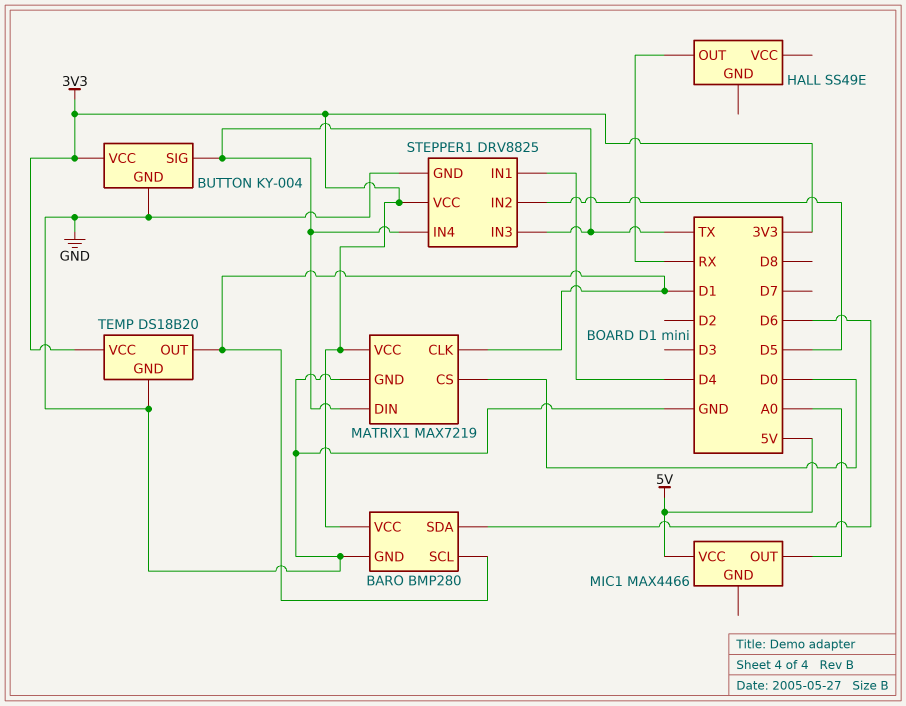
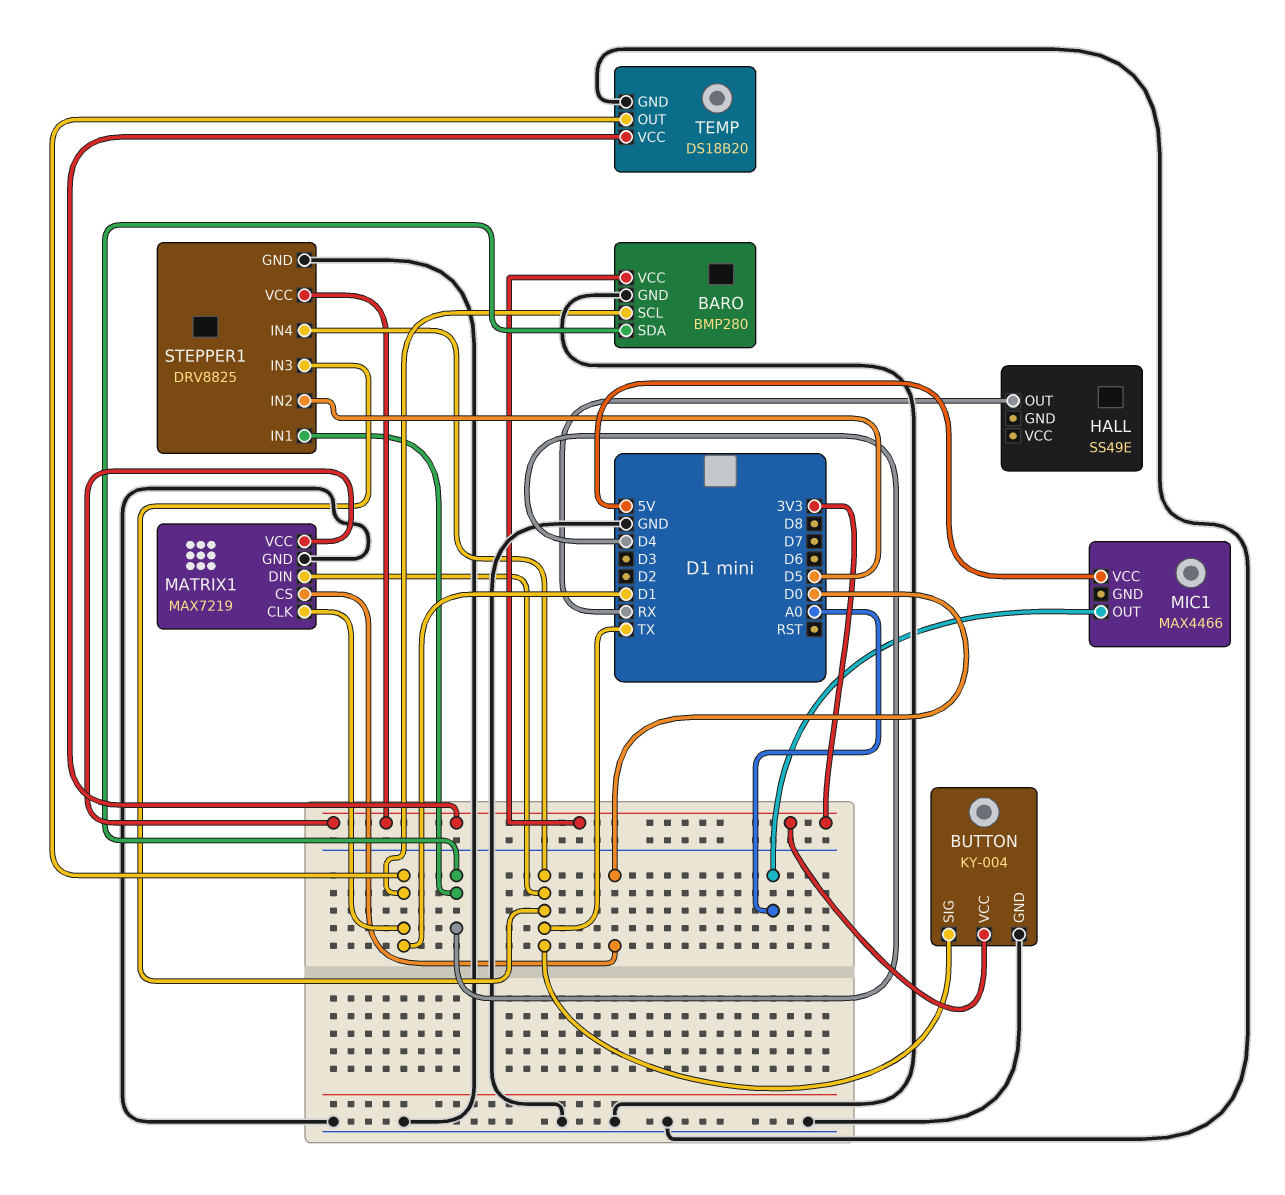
BARO pin SDA: D6 -> D4

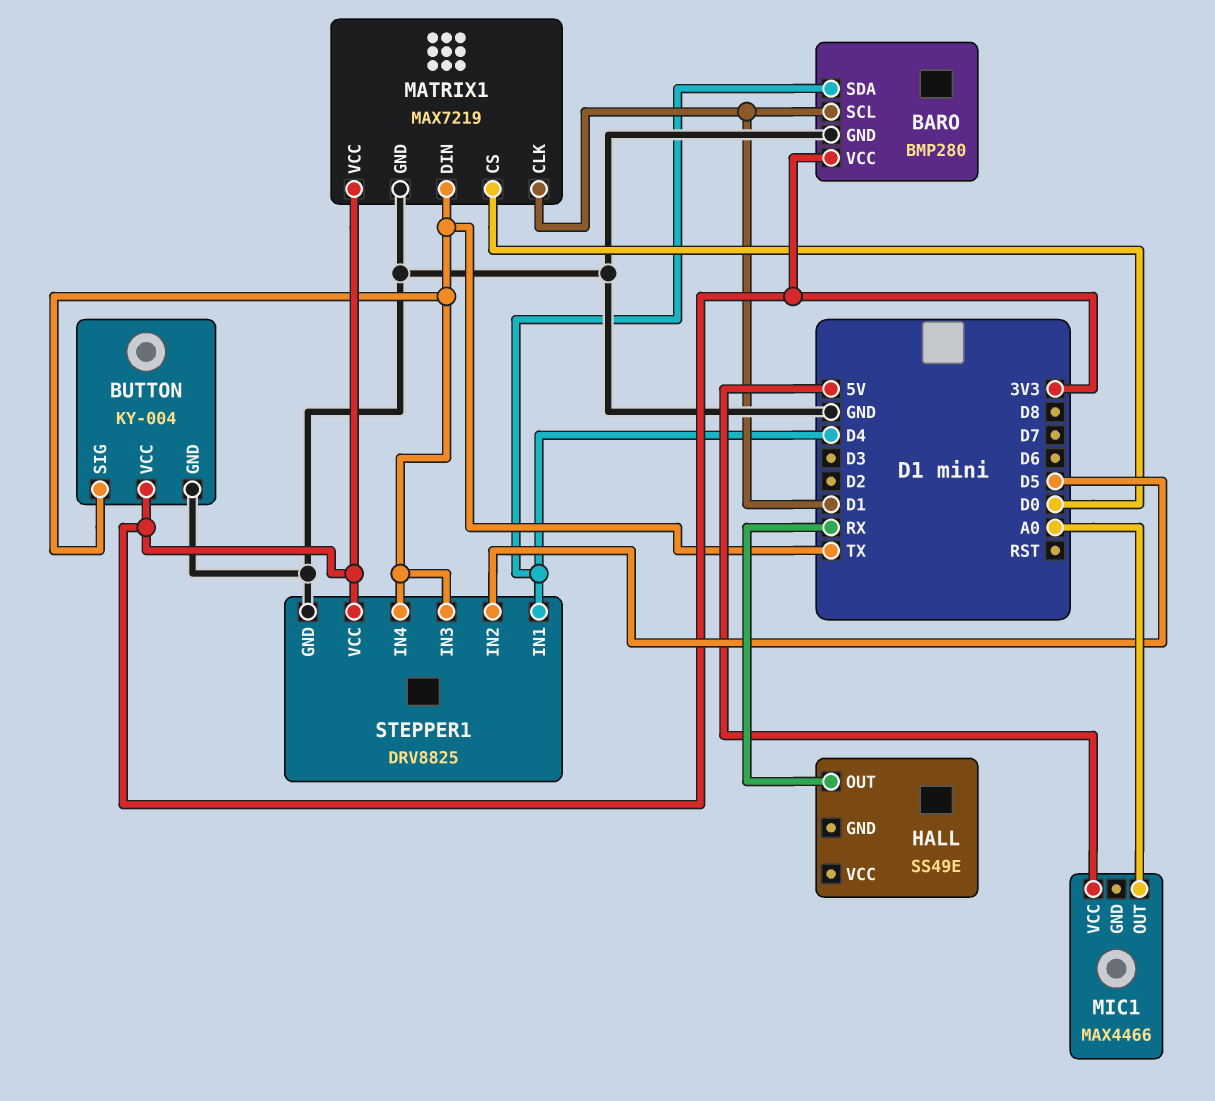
TEMP: DS18B20 -> none
TEMP pin GND: GND -> none
TEMP pin OUT: D1 -> none
TEMP pin VCC: 3V3 -> none

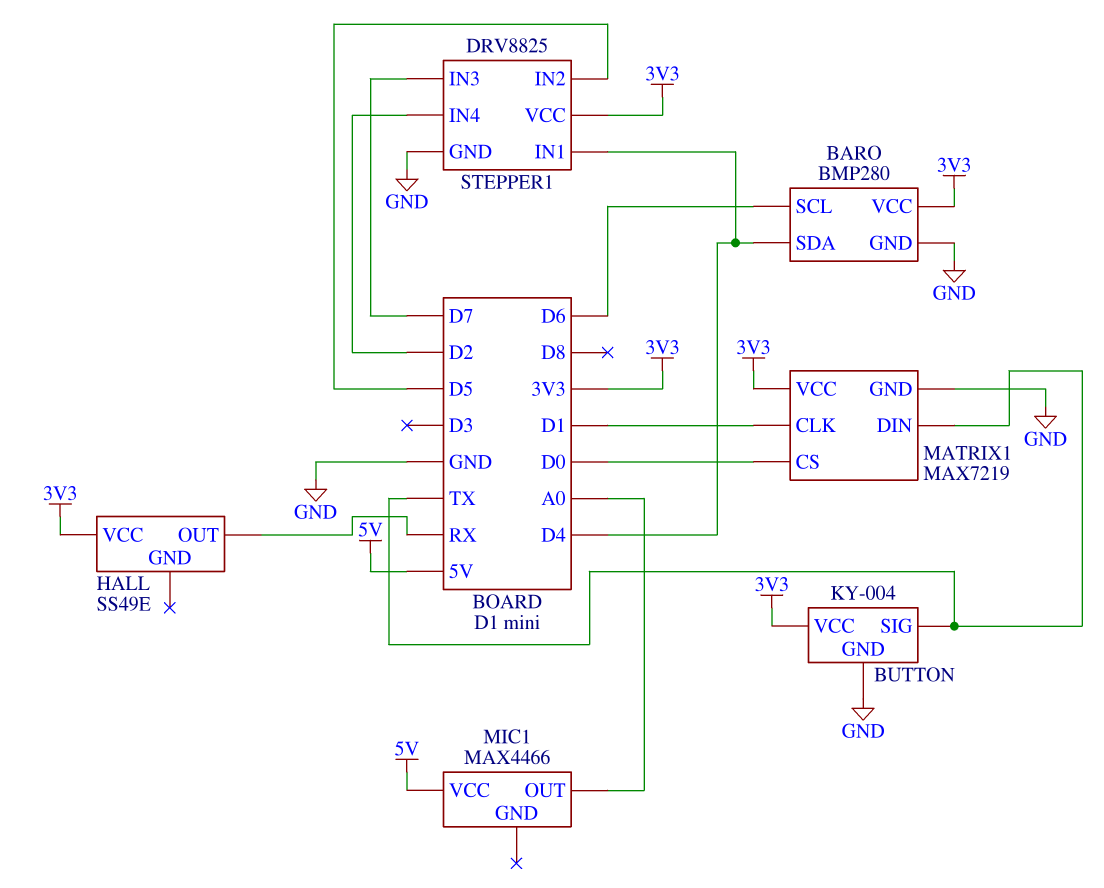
BARO pin SCL: D1 -> D6
HALL pin VCC: none -> 3V3
STEPPER1 pin IN3: TX -> D7
STEPPER1 pin IN4: TX -> D2

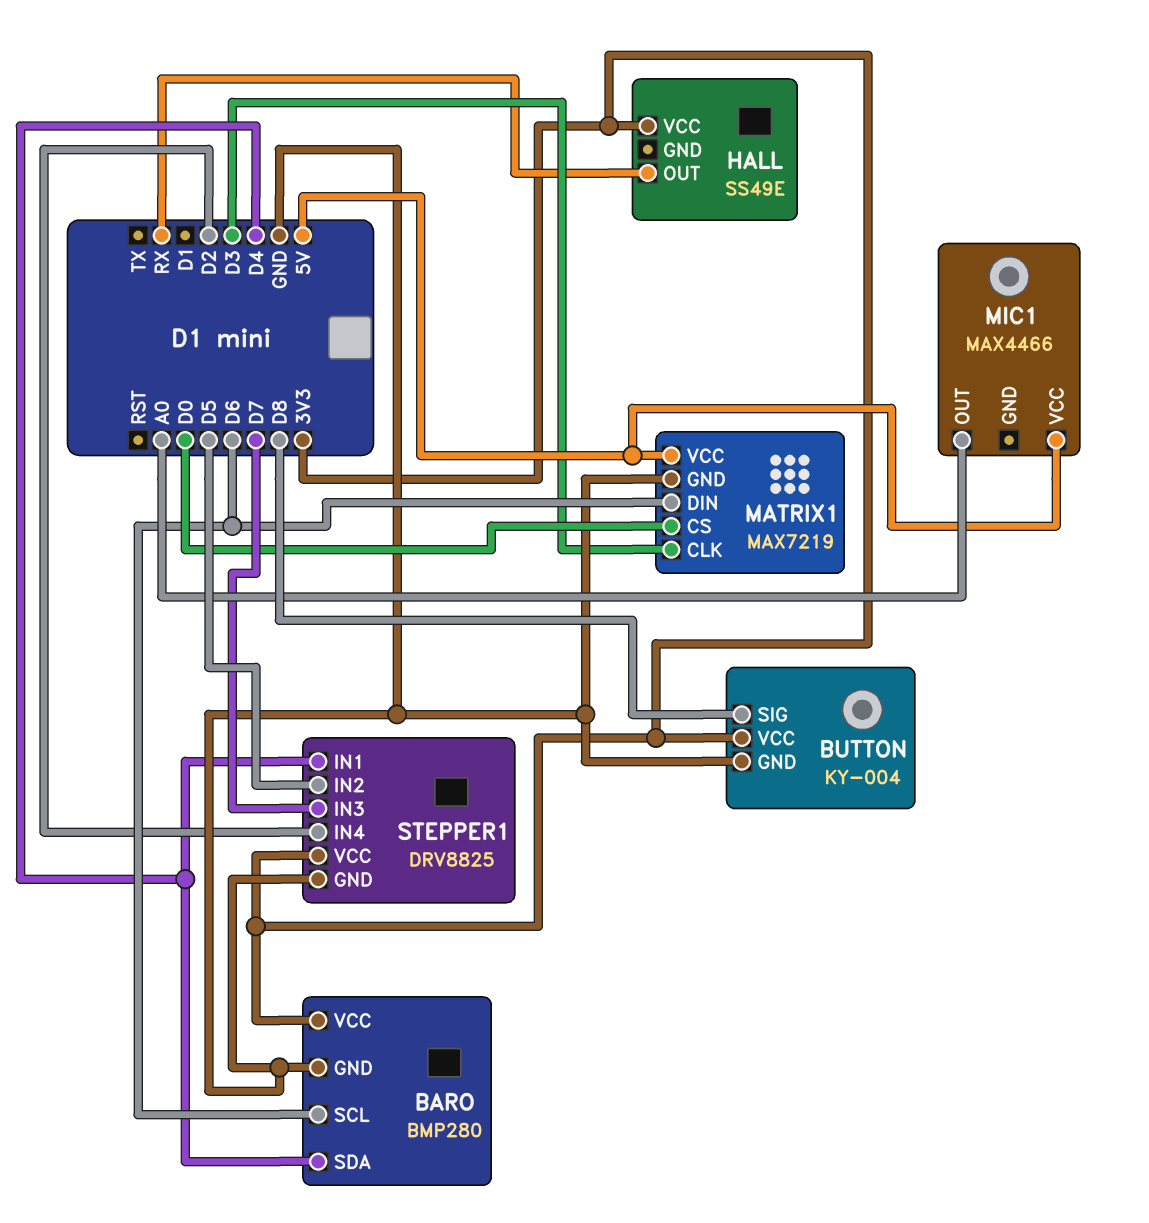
BUTTON pin SIG: TX -> D8
MATRIX1 pin CLK: D1 -> D3
MATRIX1 pin DIN: TX -> D6
MATRIX1 pin VCC: 3V3 -> 5V

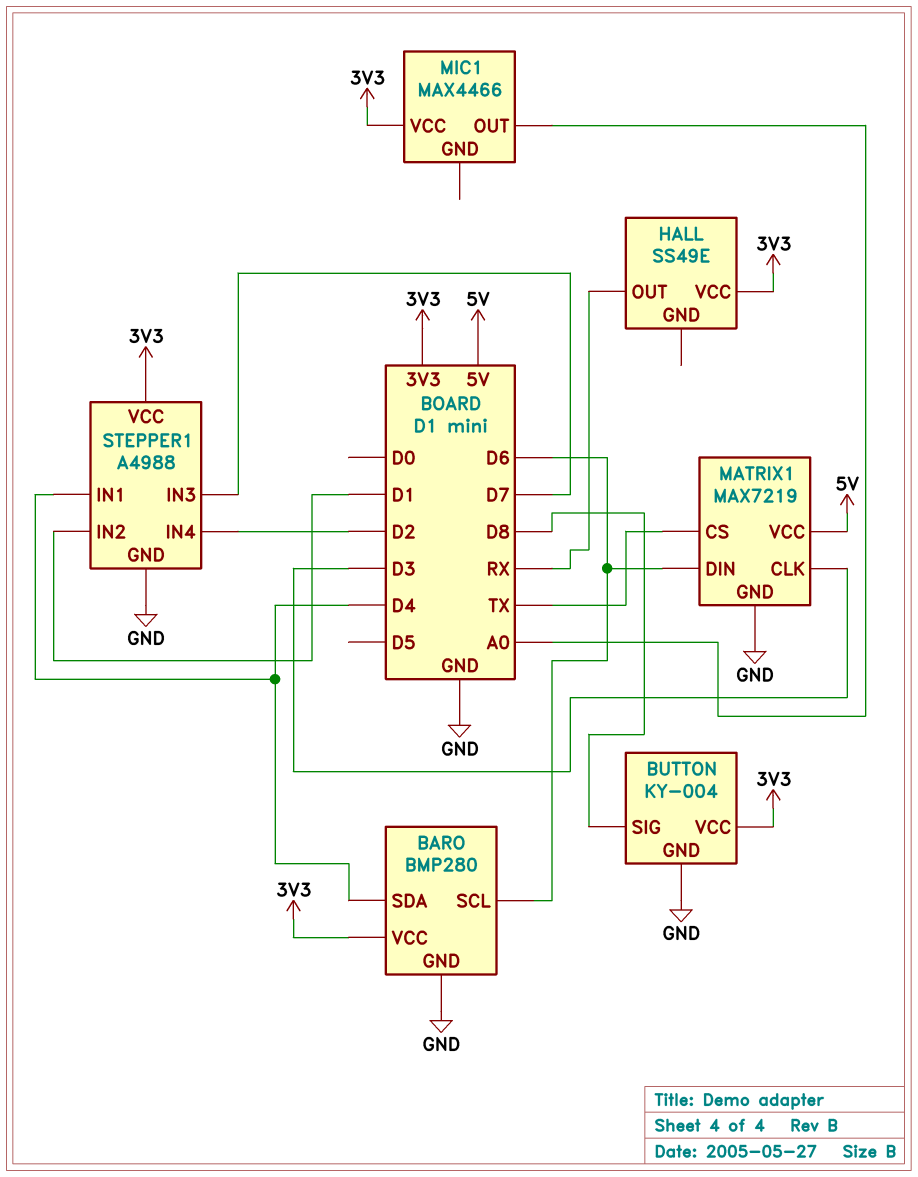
MATRIX1 pin CS: D0 -> TX
MIC1 pin VCC: 5V -> 3V3
STEPPER1: DRV8825 -> A4988
STEPPER1 pin IN2: D5 -> D1

